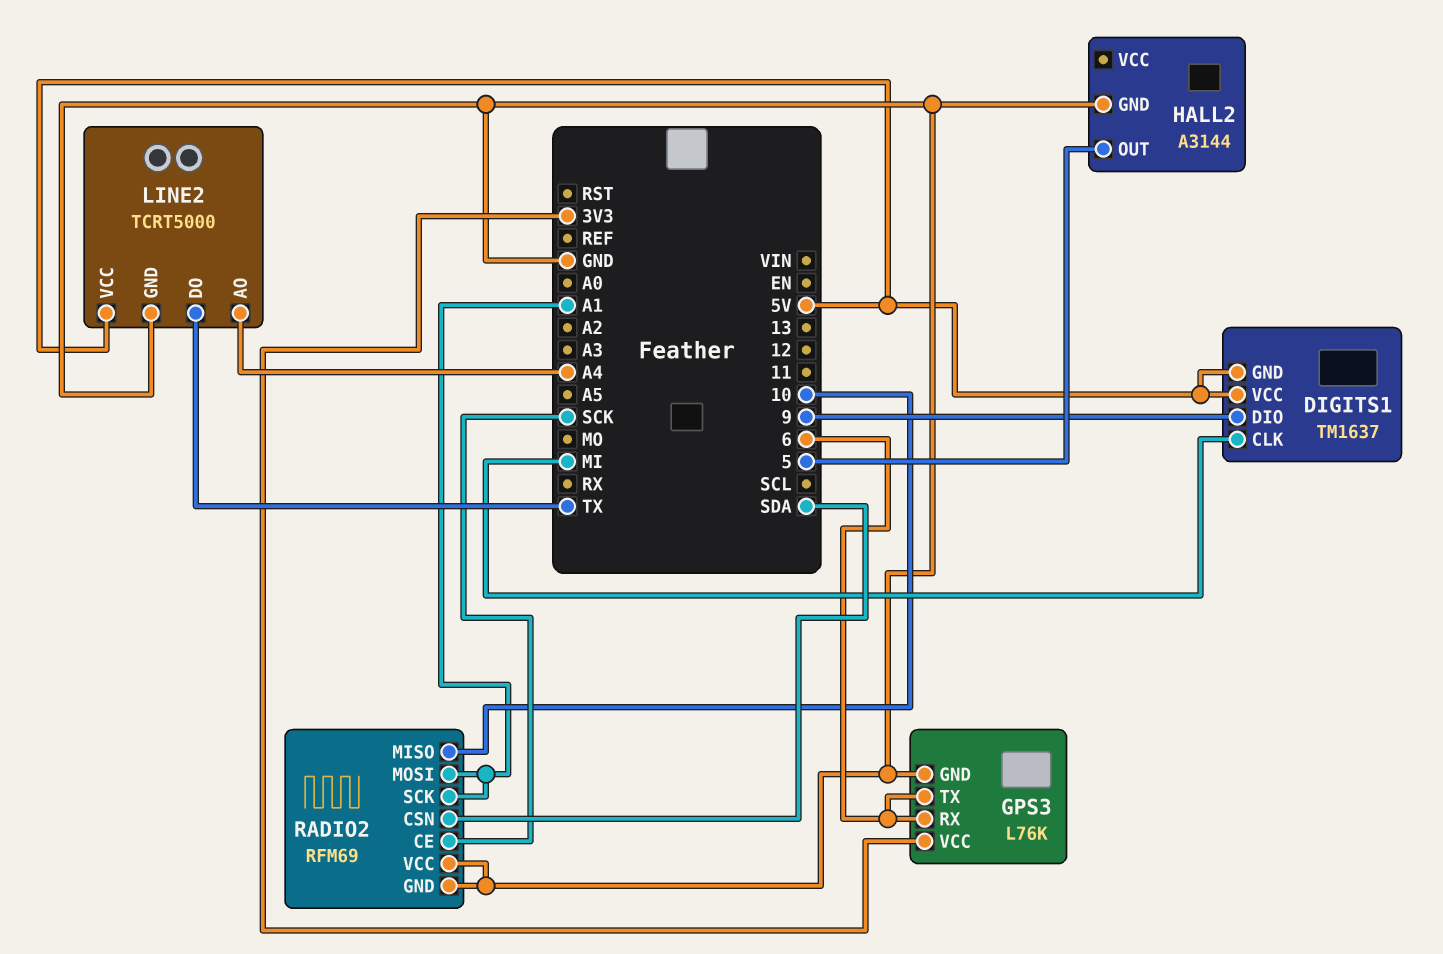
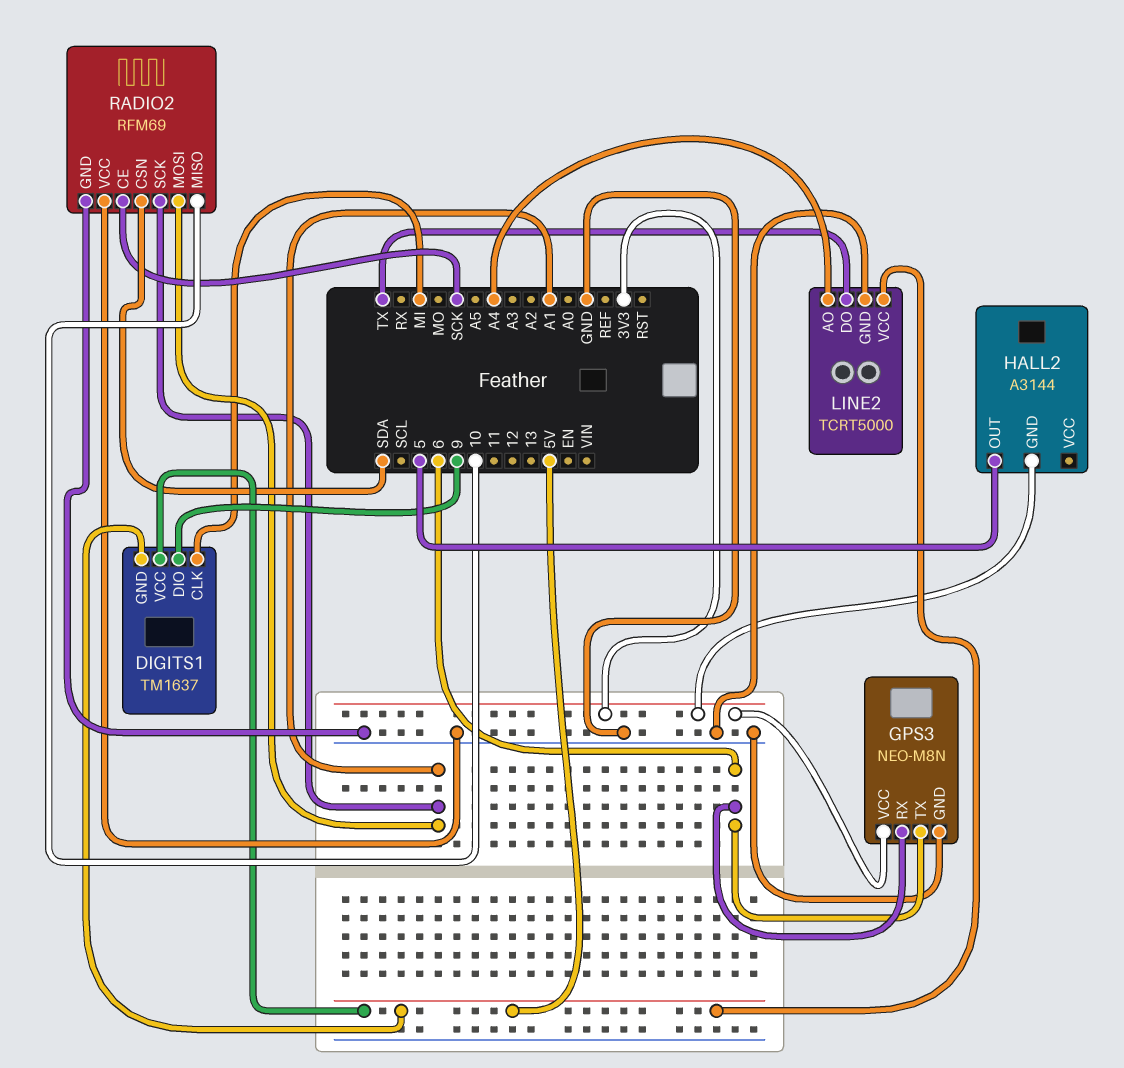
GPS3: L76K -> NEO-M8N
HALL2 pin GND: GND -> 3V3

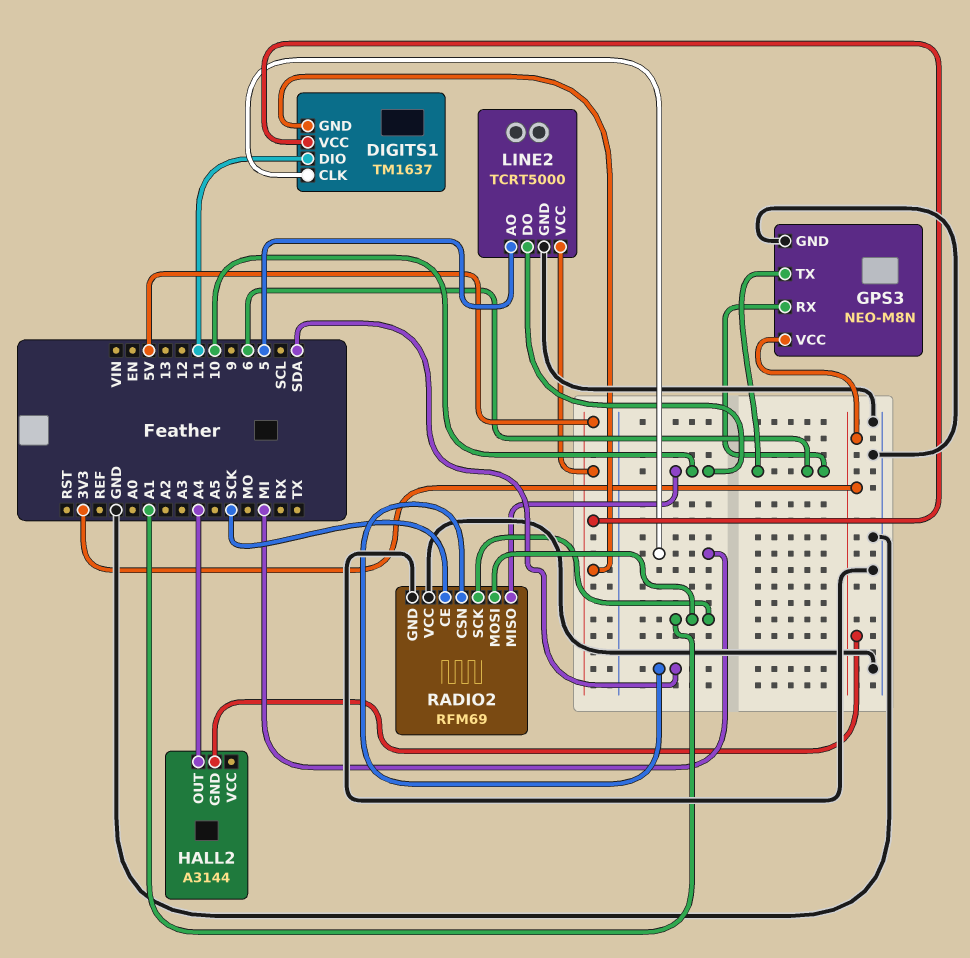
DIGITS1 pin DIO: 9 -> 11
HALL2 pin OUT: 5 -> A4
LINE2 pin AO: A4 -> 5
LINE2 pin DO: TX -> 10

